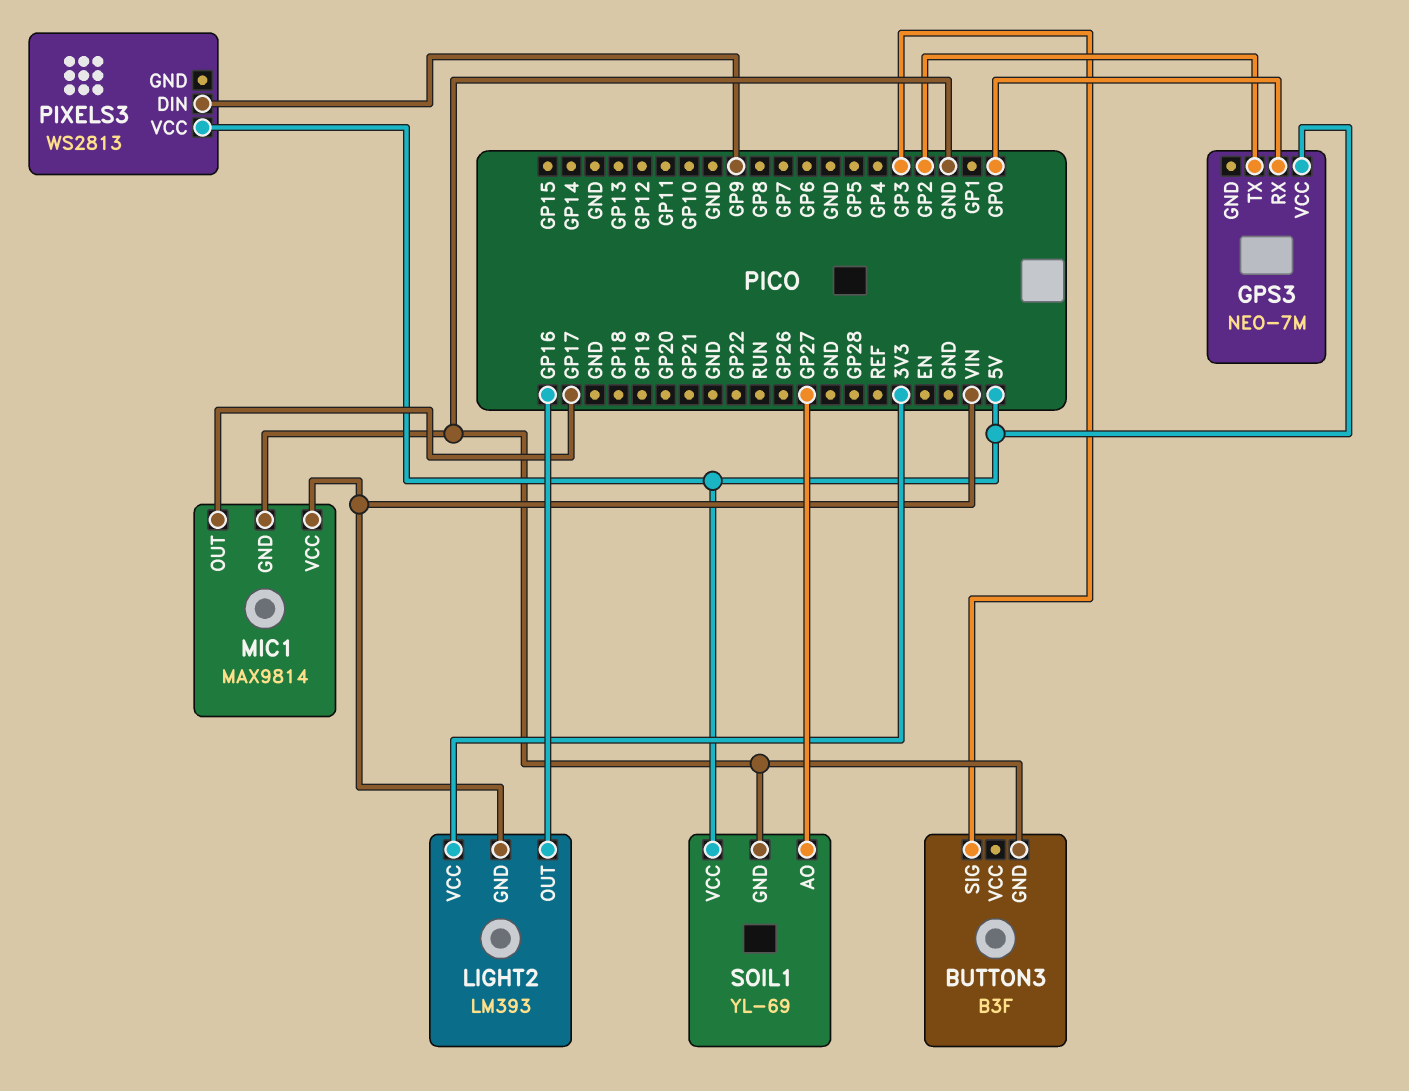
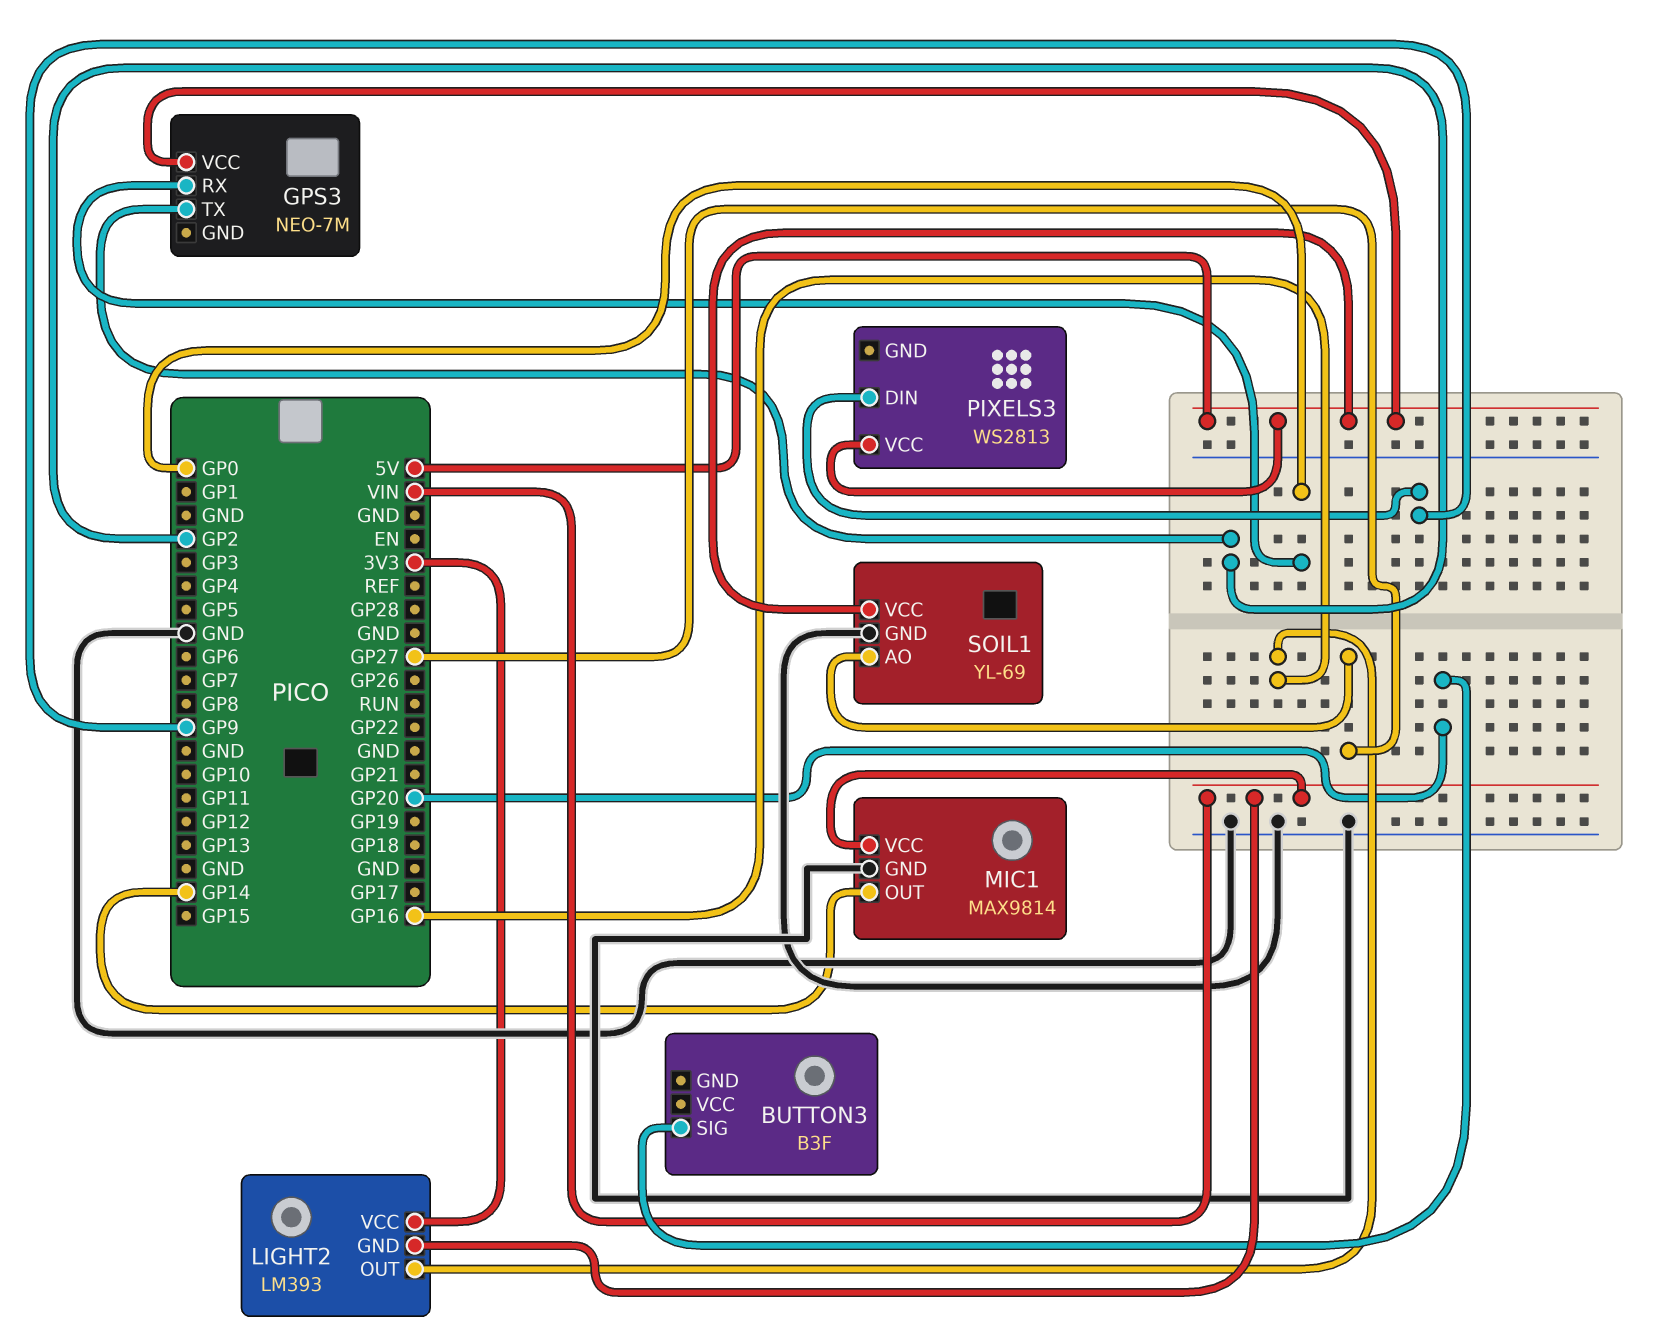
BUTTON3 pin GND: GND -> none
BUTTON3 pin SIG: GP3 -> GP20
MIC1 pin OUT: GP17 -> GP14

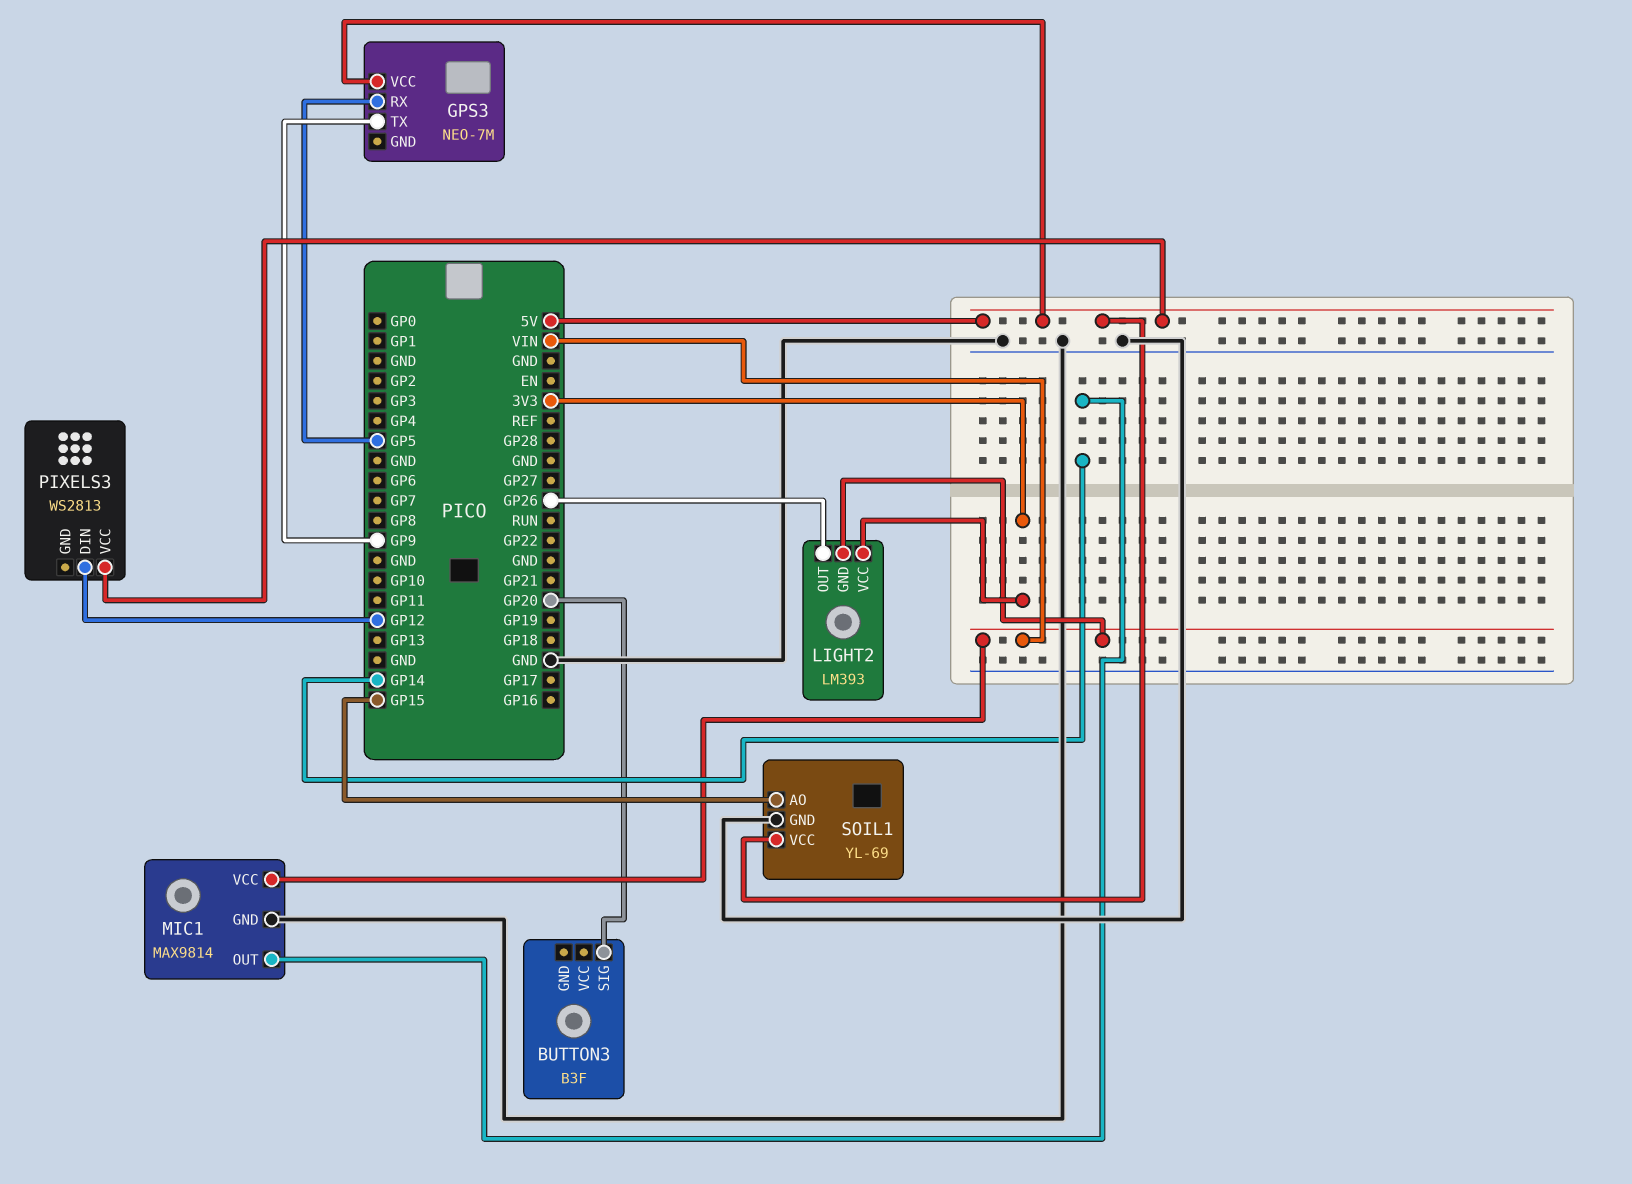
GPS3 pin RX: GP0 -> GP5
GPS3 pin TX: GP2 -> GP9
LIGHT2 pin OUT: GP16 -> GP26
PIXELS3 pin DIN: GP9 -> GP12
SOIL1 pin AO: GP27 -> GP15

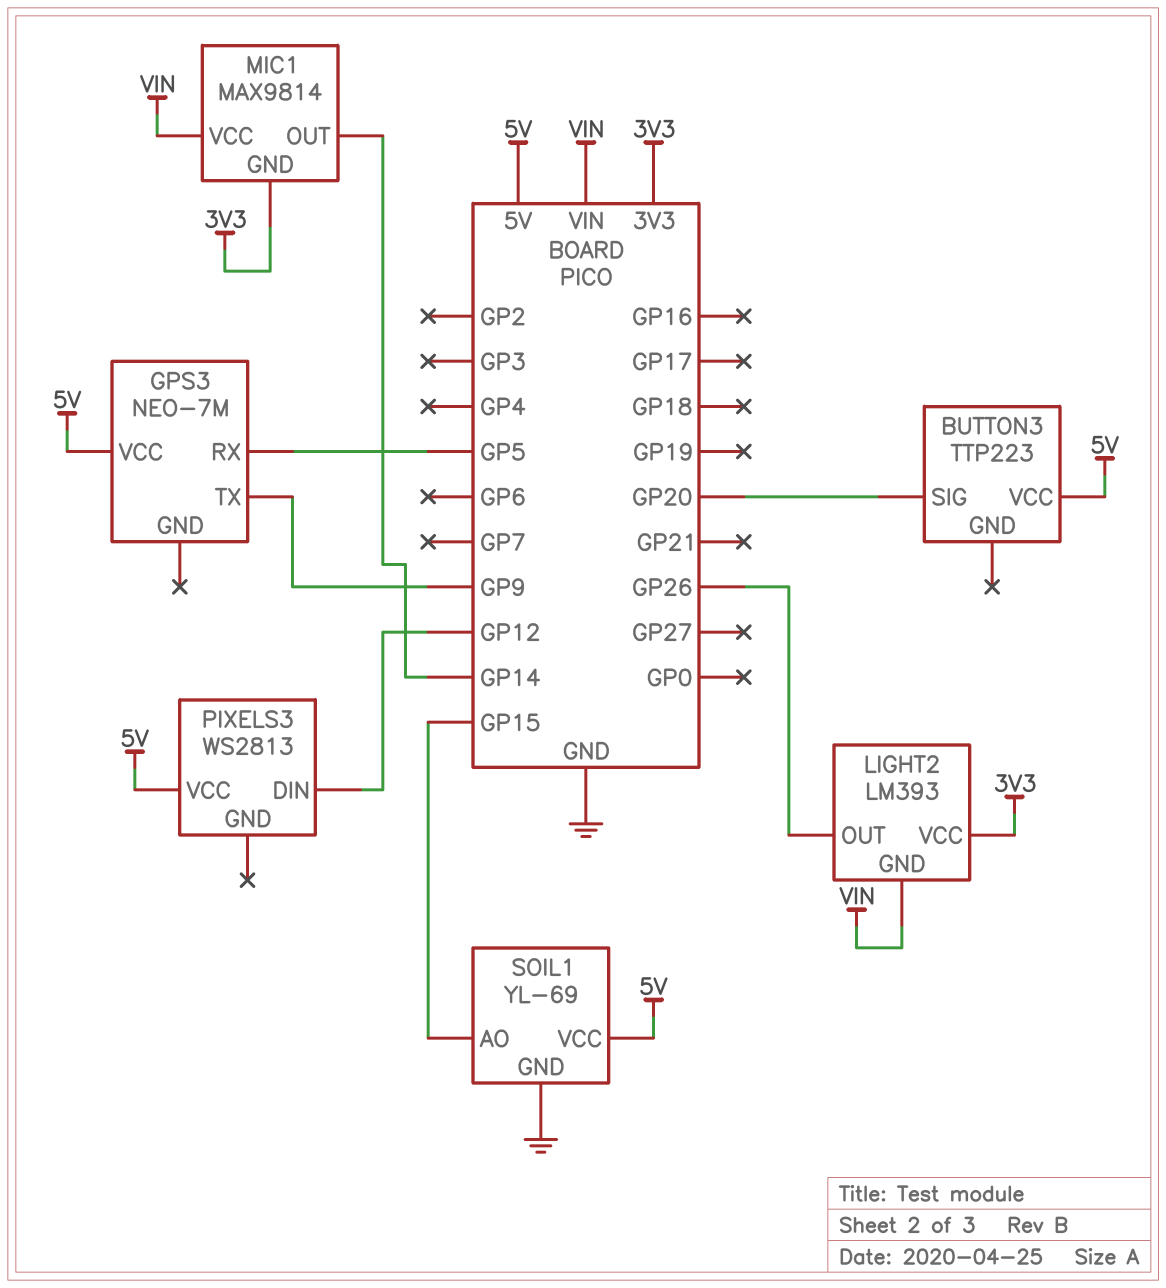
BUTTON3: B3F -> TTP223
BUTTON3 pin VCC: none -> 5V
MIC1 pin GND: GND -> 3V3

